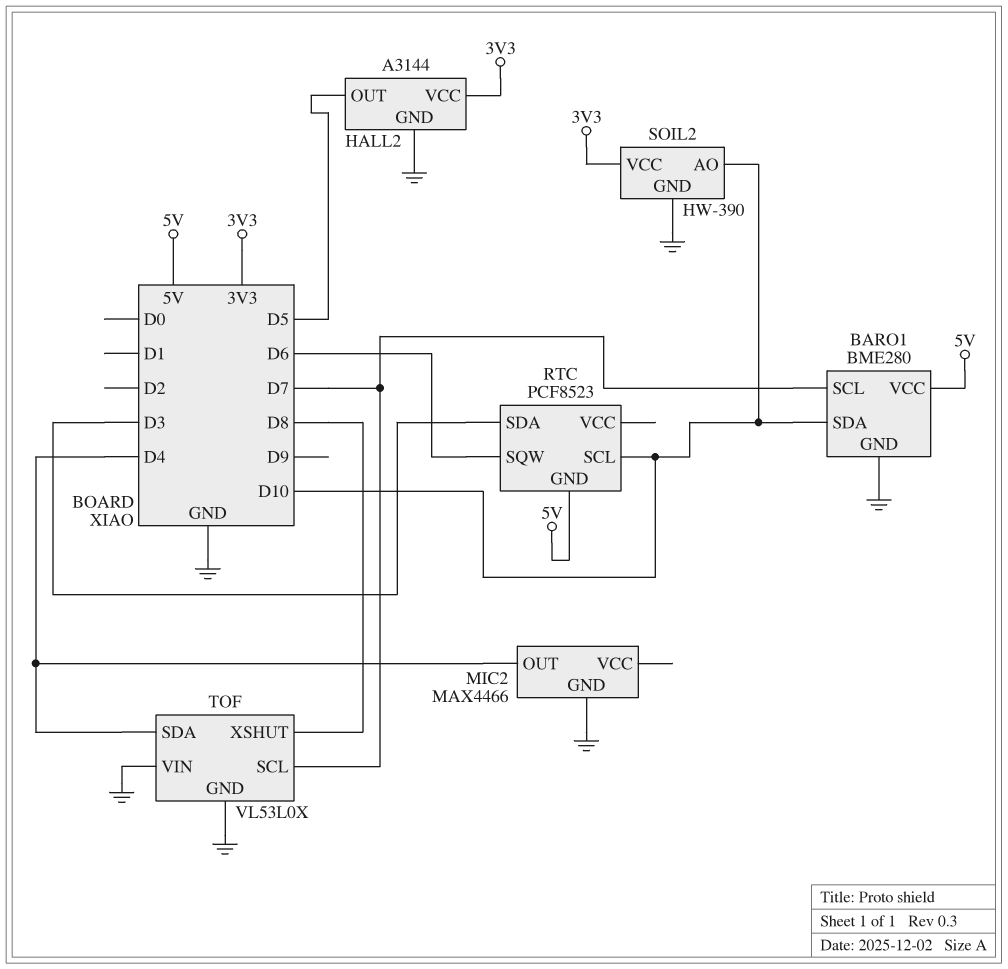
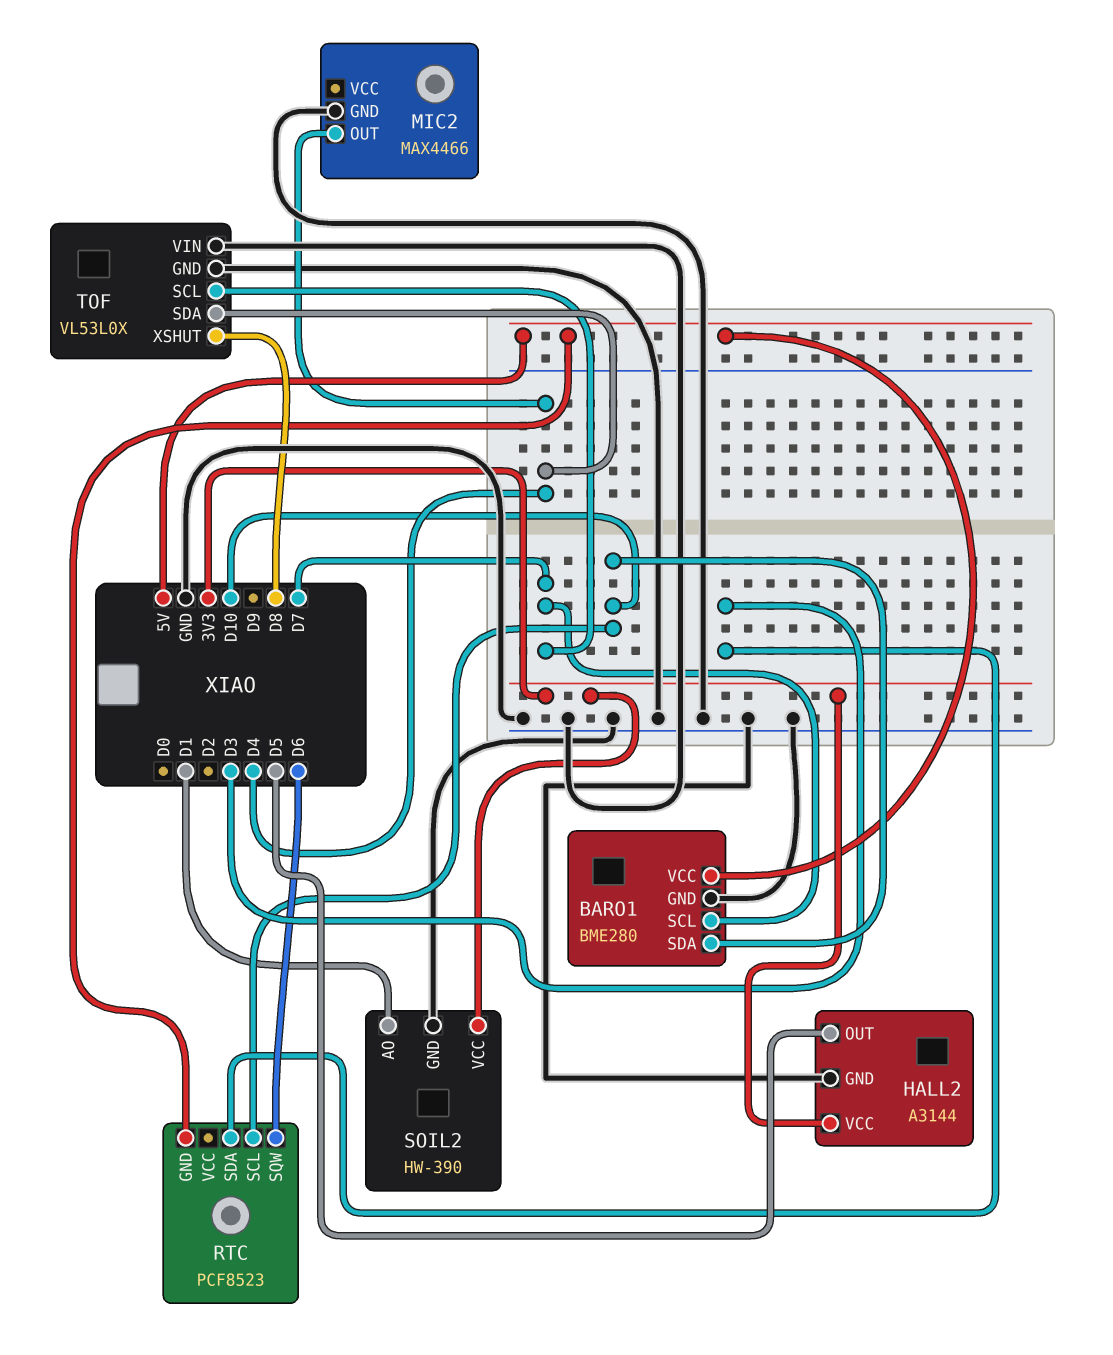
SOIL2 pin AO: D10 -> D1

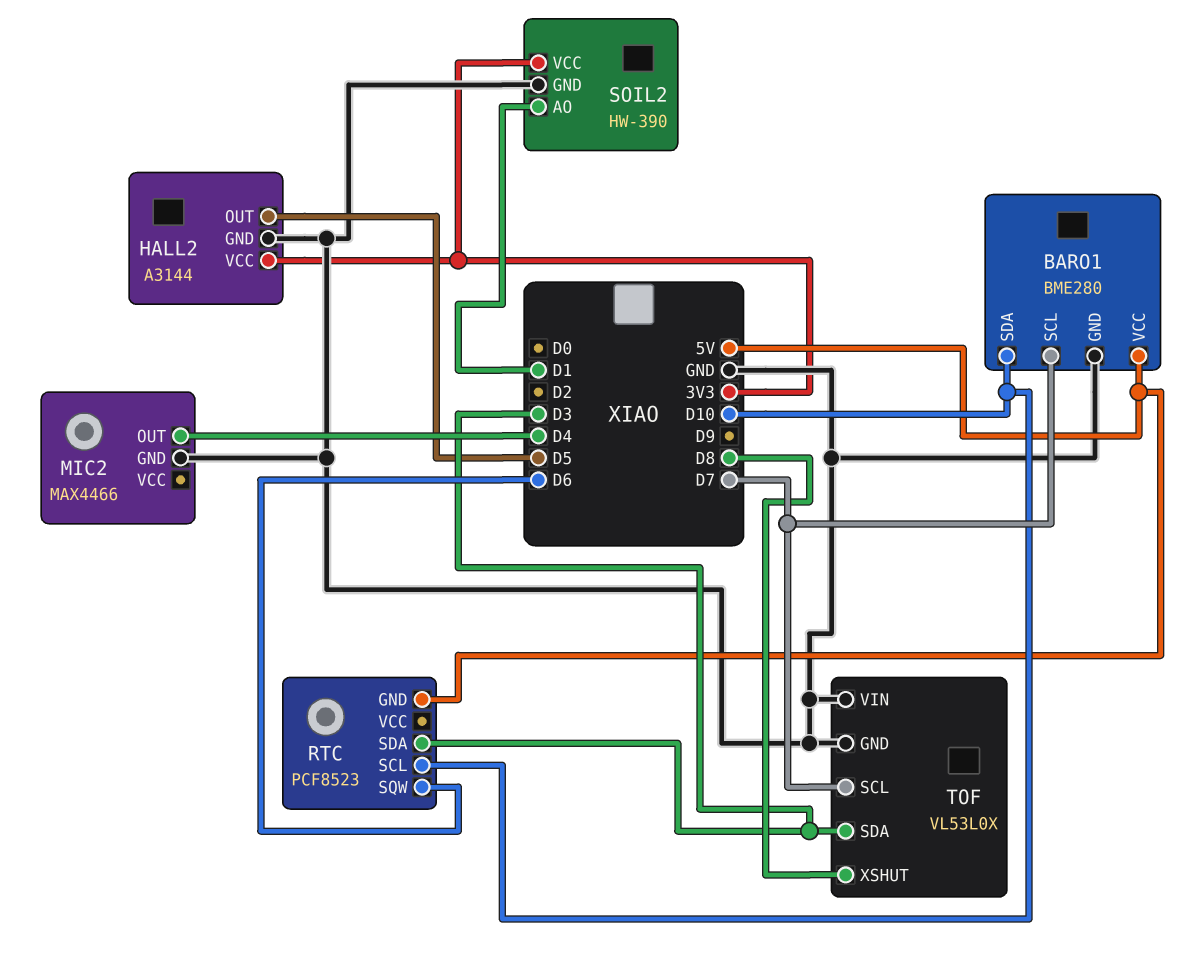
TOF pin SDA: D4 -> D3

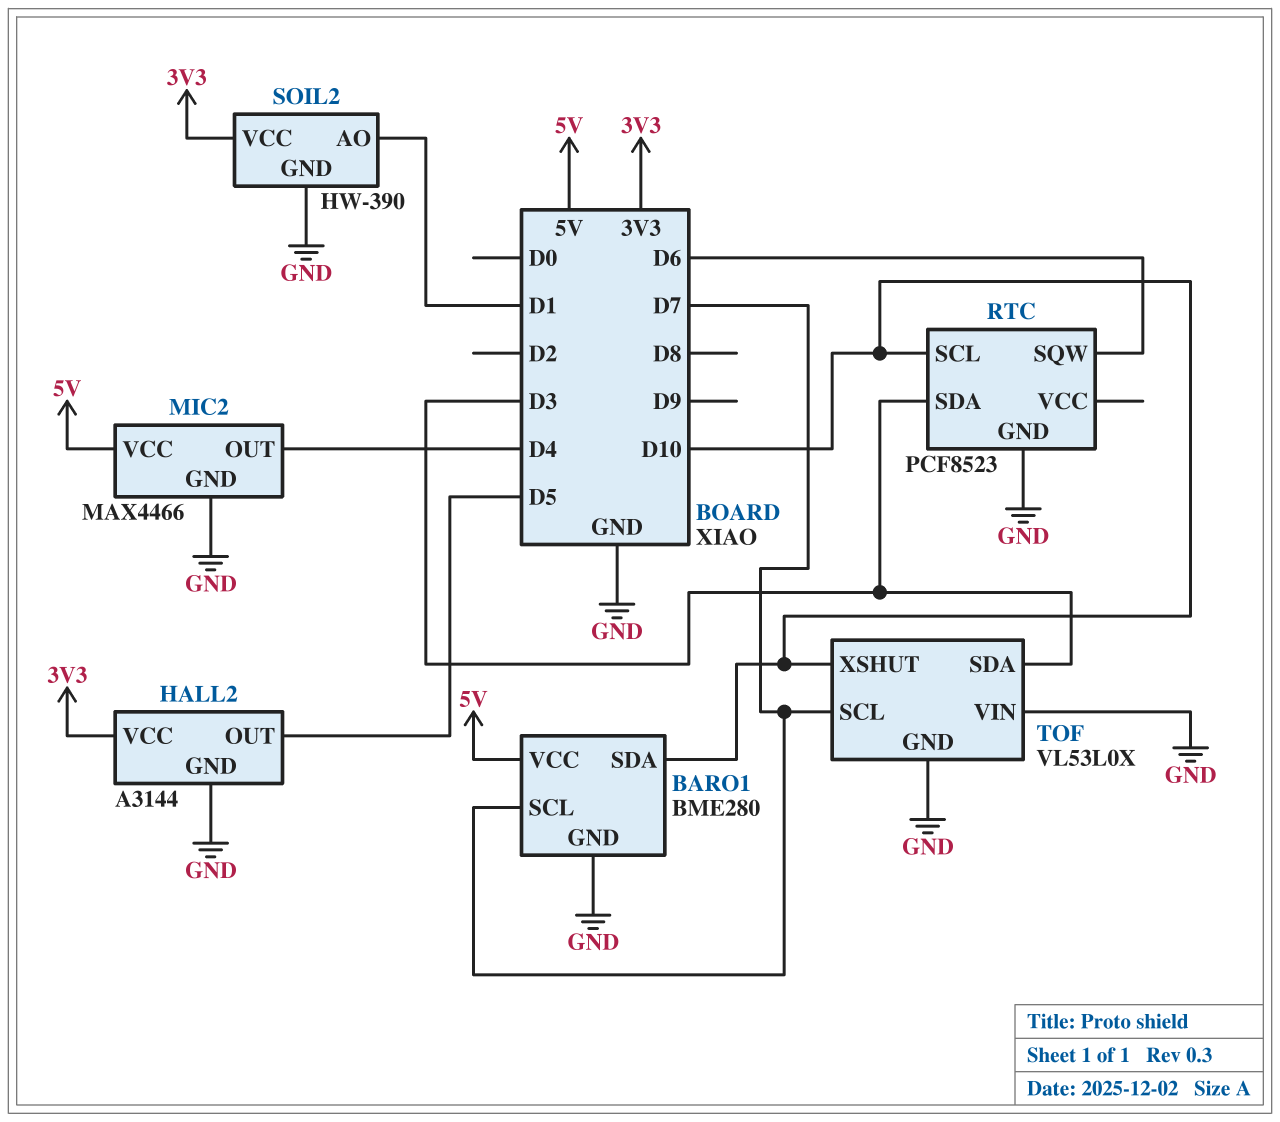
MIC2 pin VCC: none -> 5V
RTC pin GND: 5V -> GND
TOF pin XSHUT: D8 -> D10

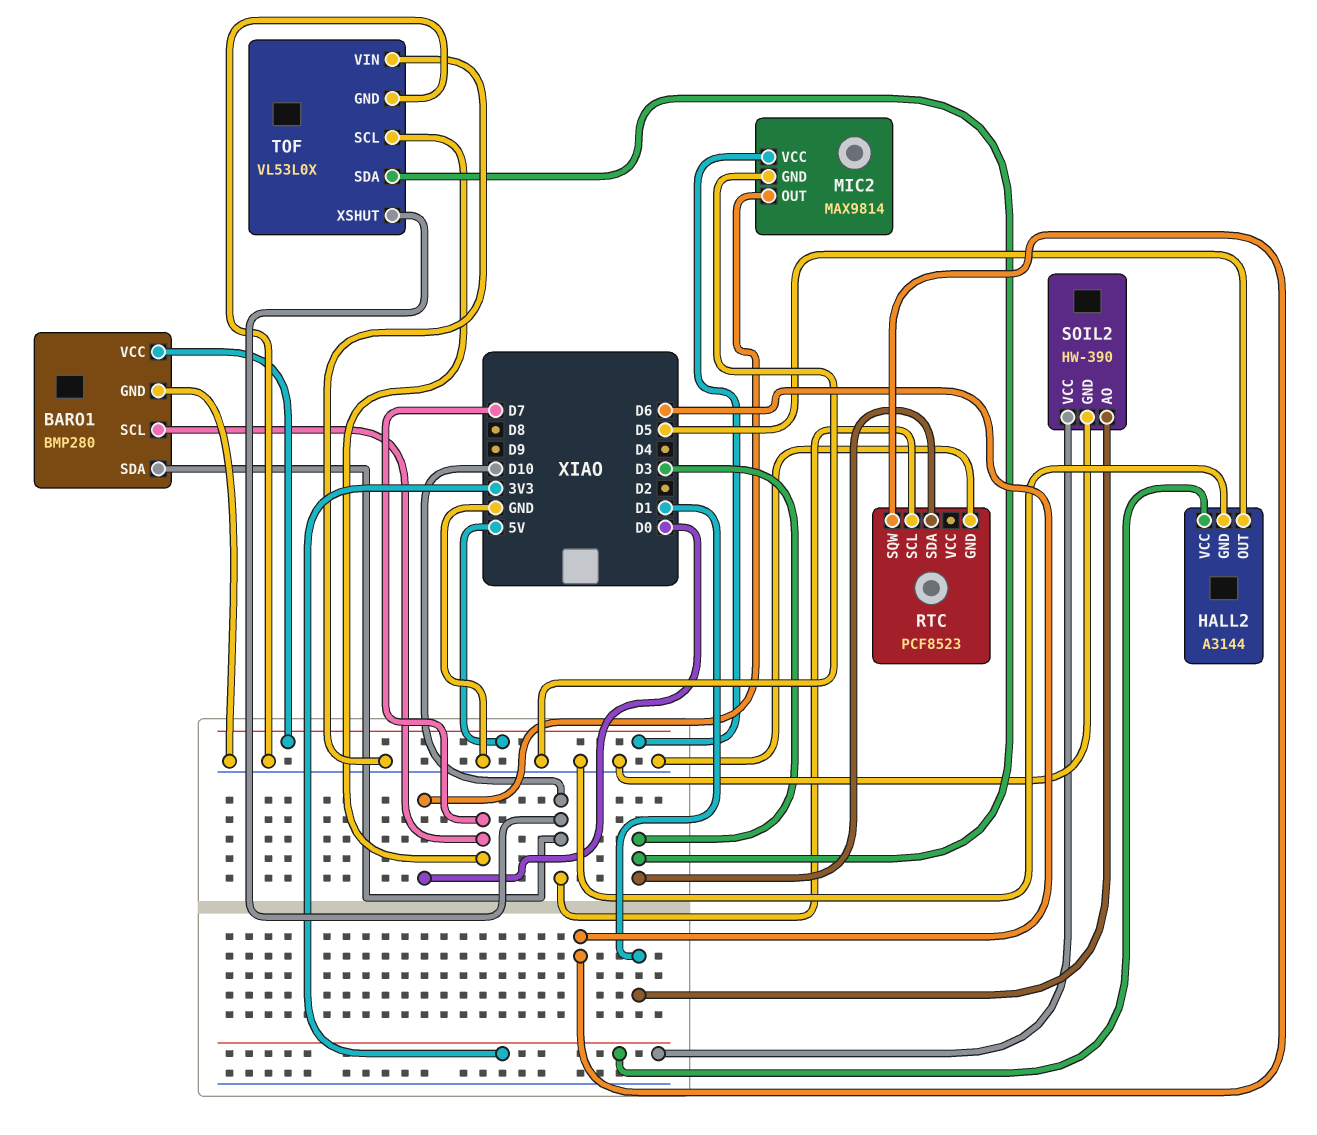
BARO1: BME280 -> BMP280
MIC2: MAX4466 -> MAX9814
MIC2 pin OUT: D4 -> D0

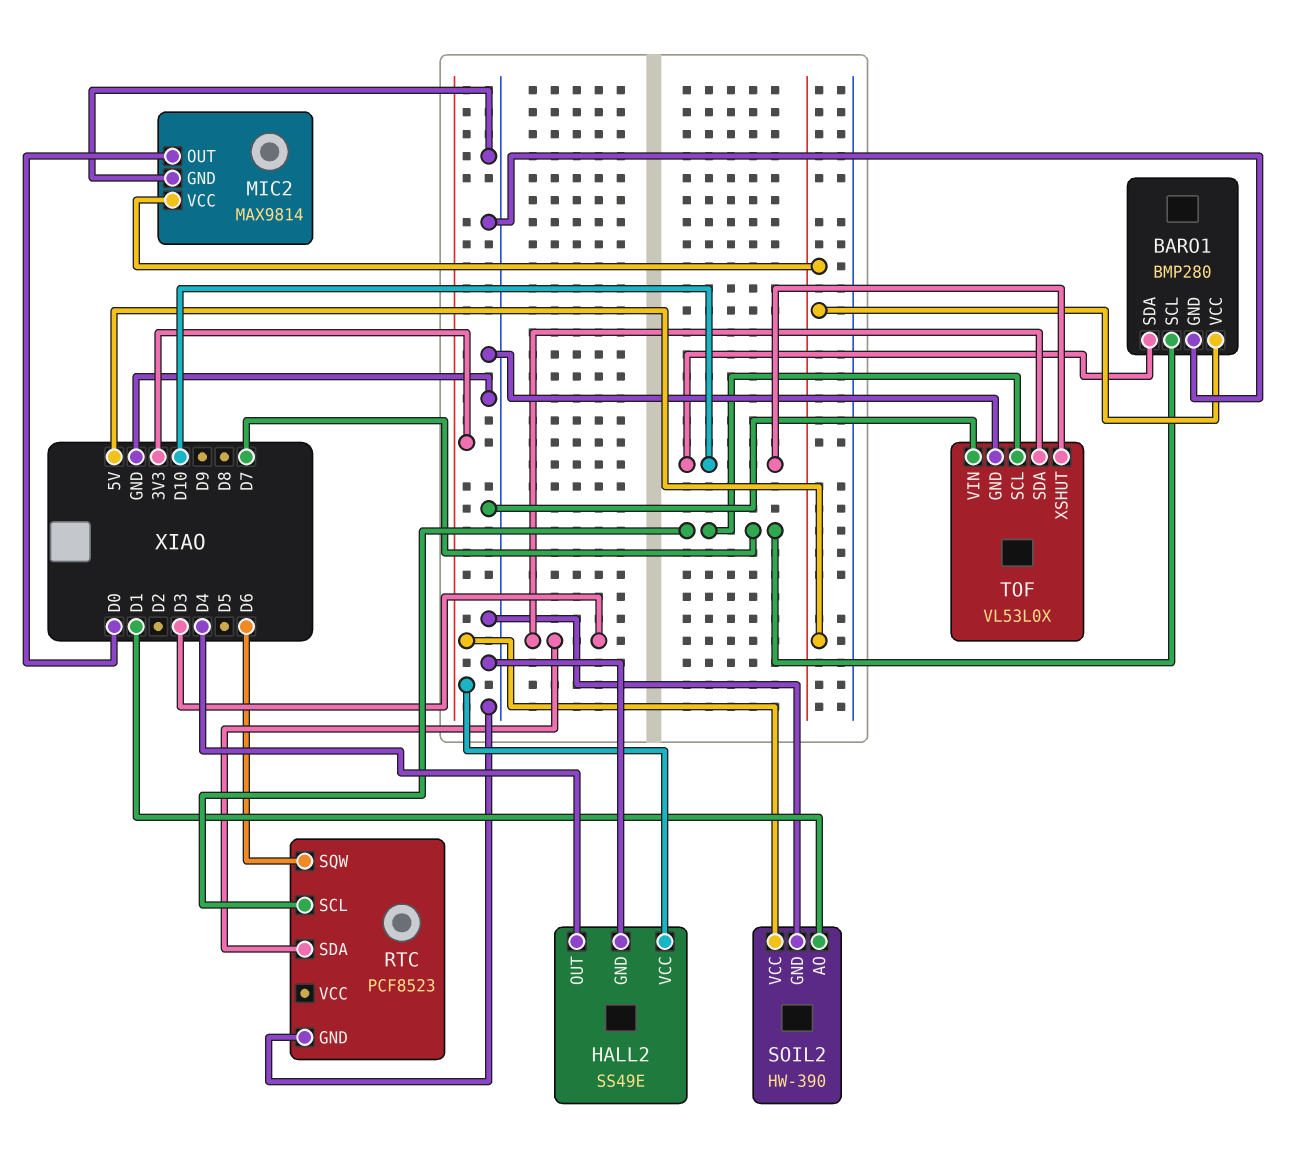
HALL2: A3144 -> SS49E
HALL2 pin OUT: D5 -> D4
RTC pin SCL: D10 -> D7

